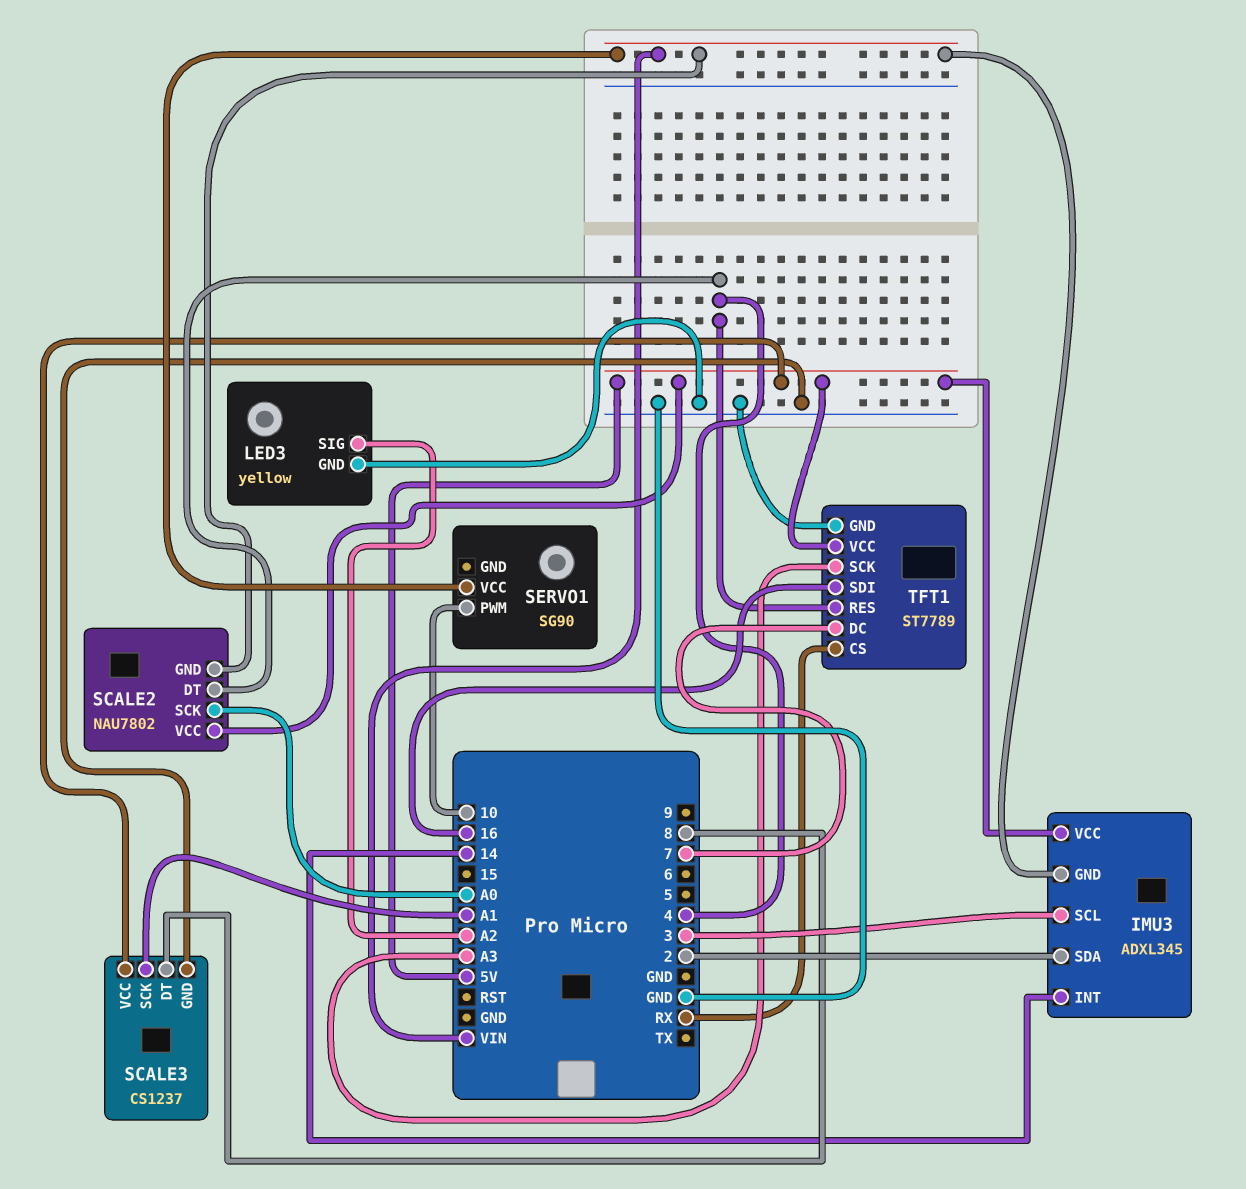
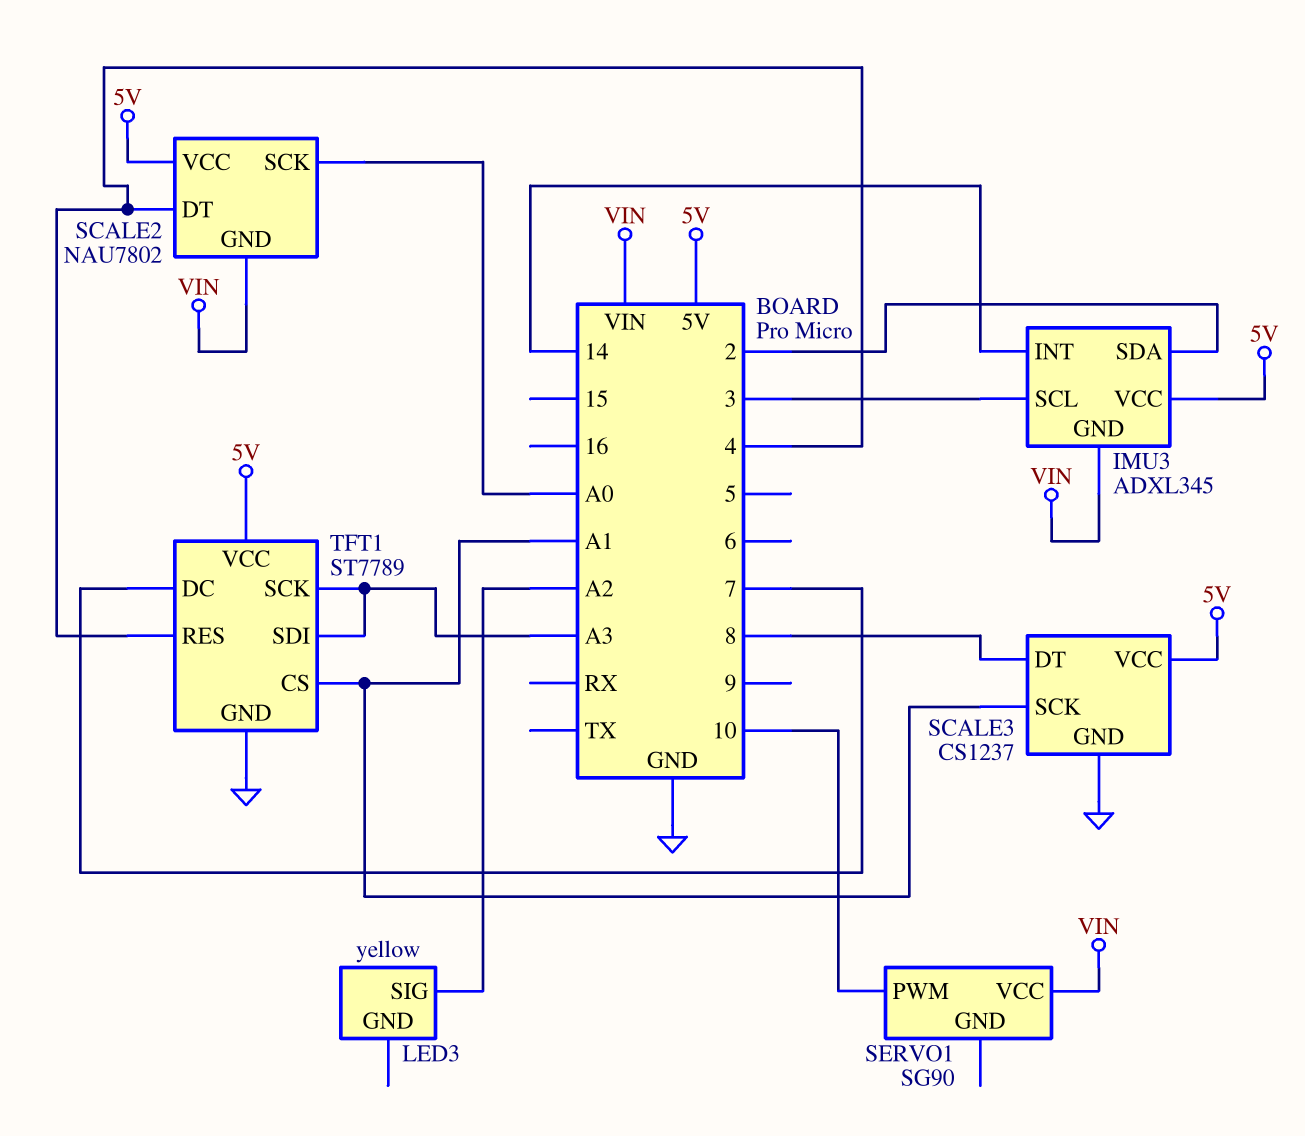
LED3 pin GND: GND -> none
TFT1 pin CS: RX -> A1
TFT1 pin SDI: 16 -> A3

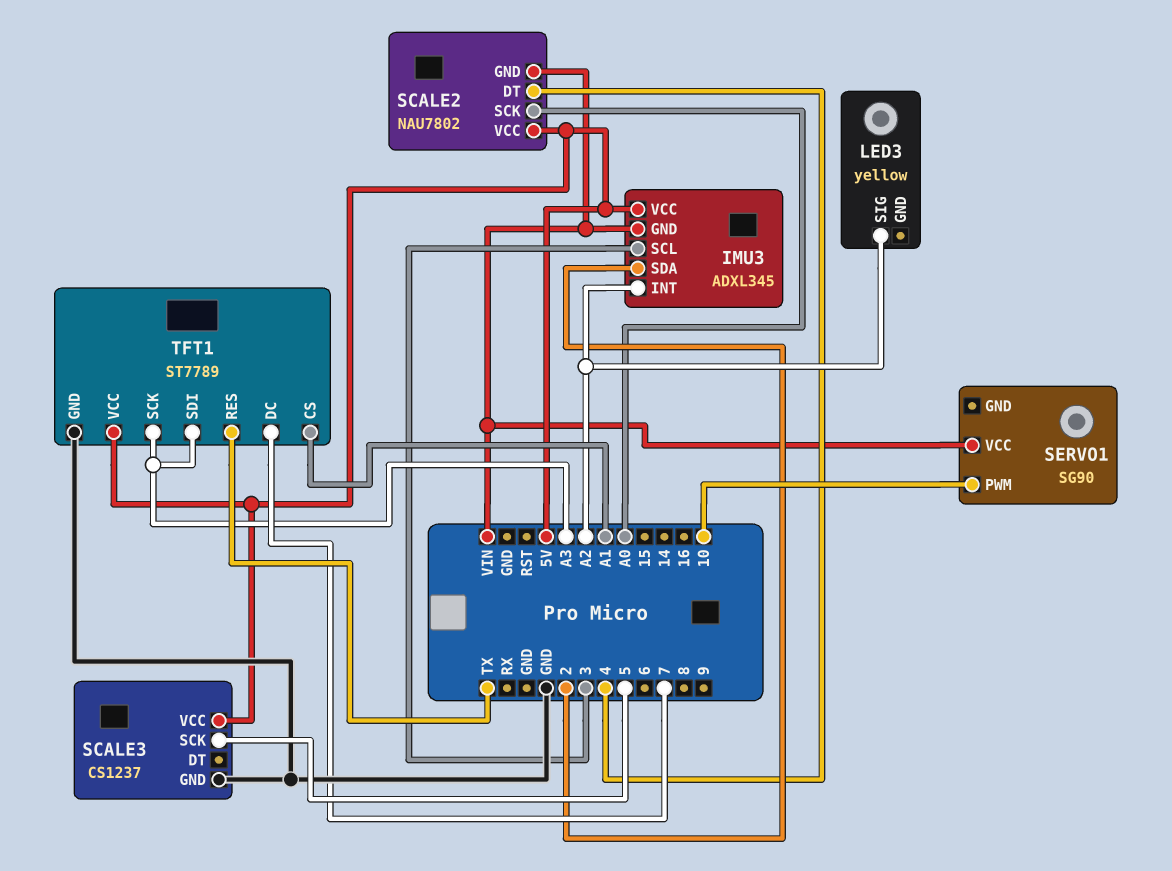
IMU3 pin INT: 14 -> A2
SCALE3 pin DT: 8 -> none
SCALE3 pin SCK: A1 -> 5
TFT1 pin RES: 4 -> TX

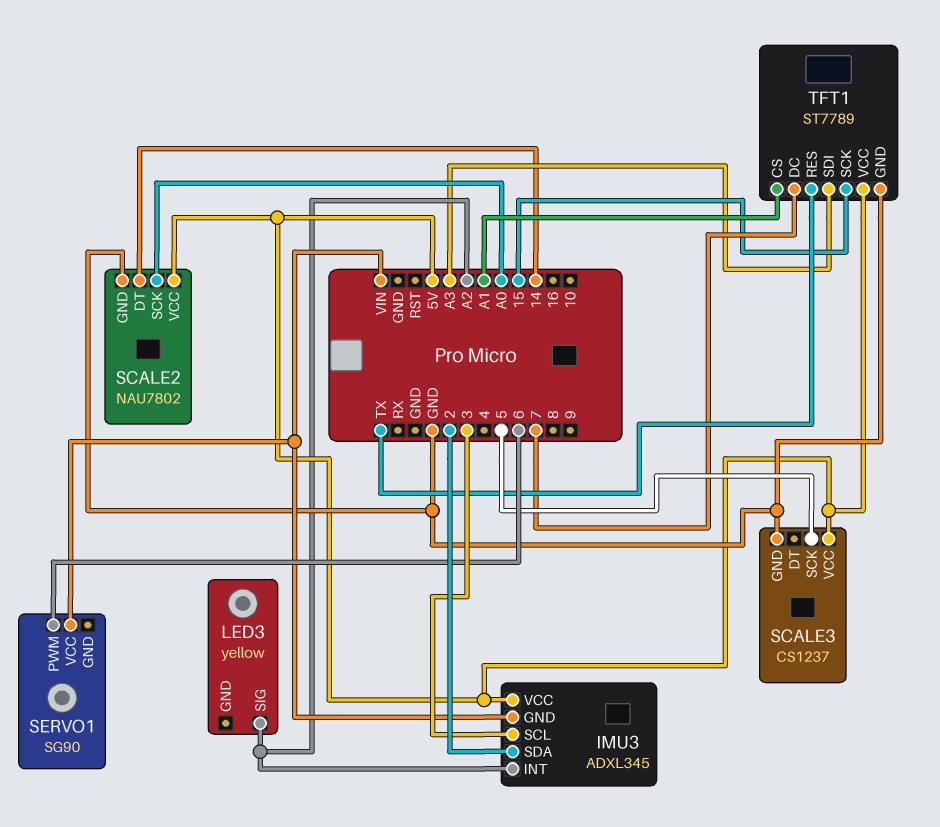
SCALE2 pin DT: 4 -> 14
SCALE2 pin GND: VIN -> GND
SERVO1 pin PWM: 10 -> 6
TFT1 pin SCK: A3 -> 15

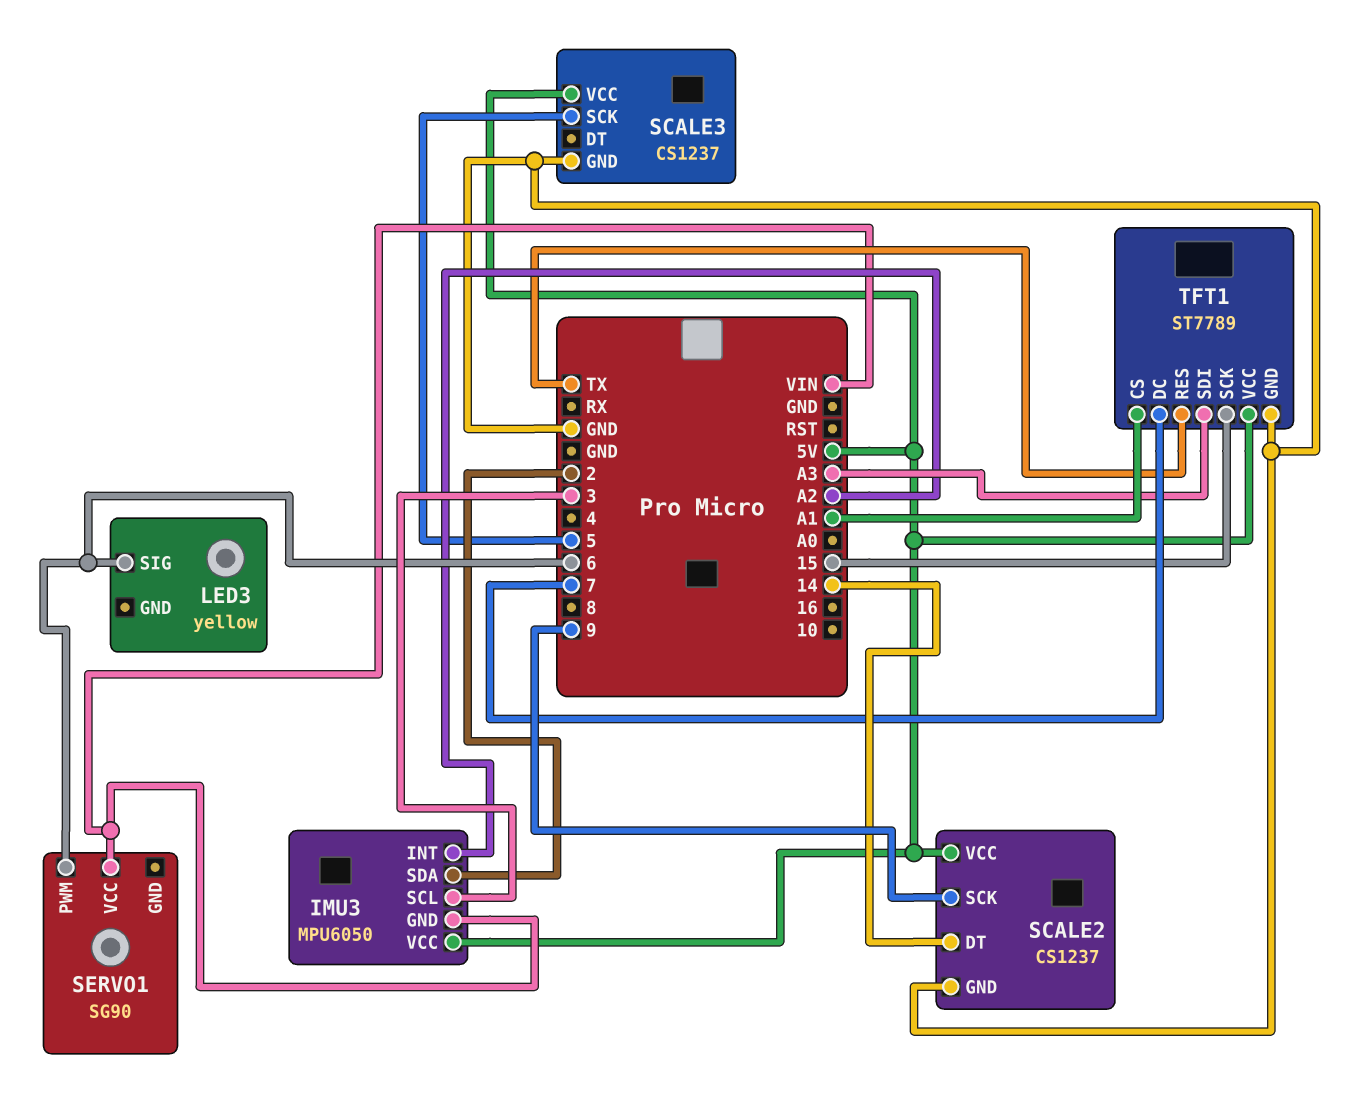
IMU3: ADXL345 -> MPU6050
LED3 pin SIG: A2 -> 6
SCALE2: NAU7802 -> CS1237
SCALE2 pin SCK: A0 -> 9

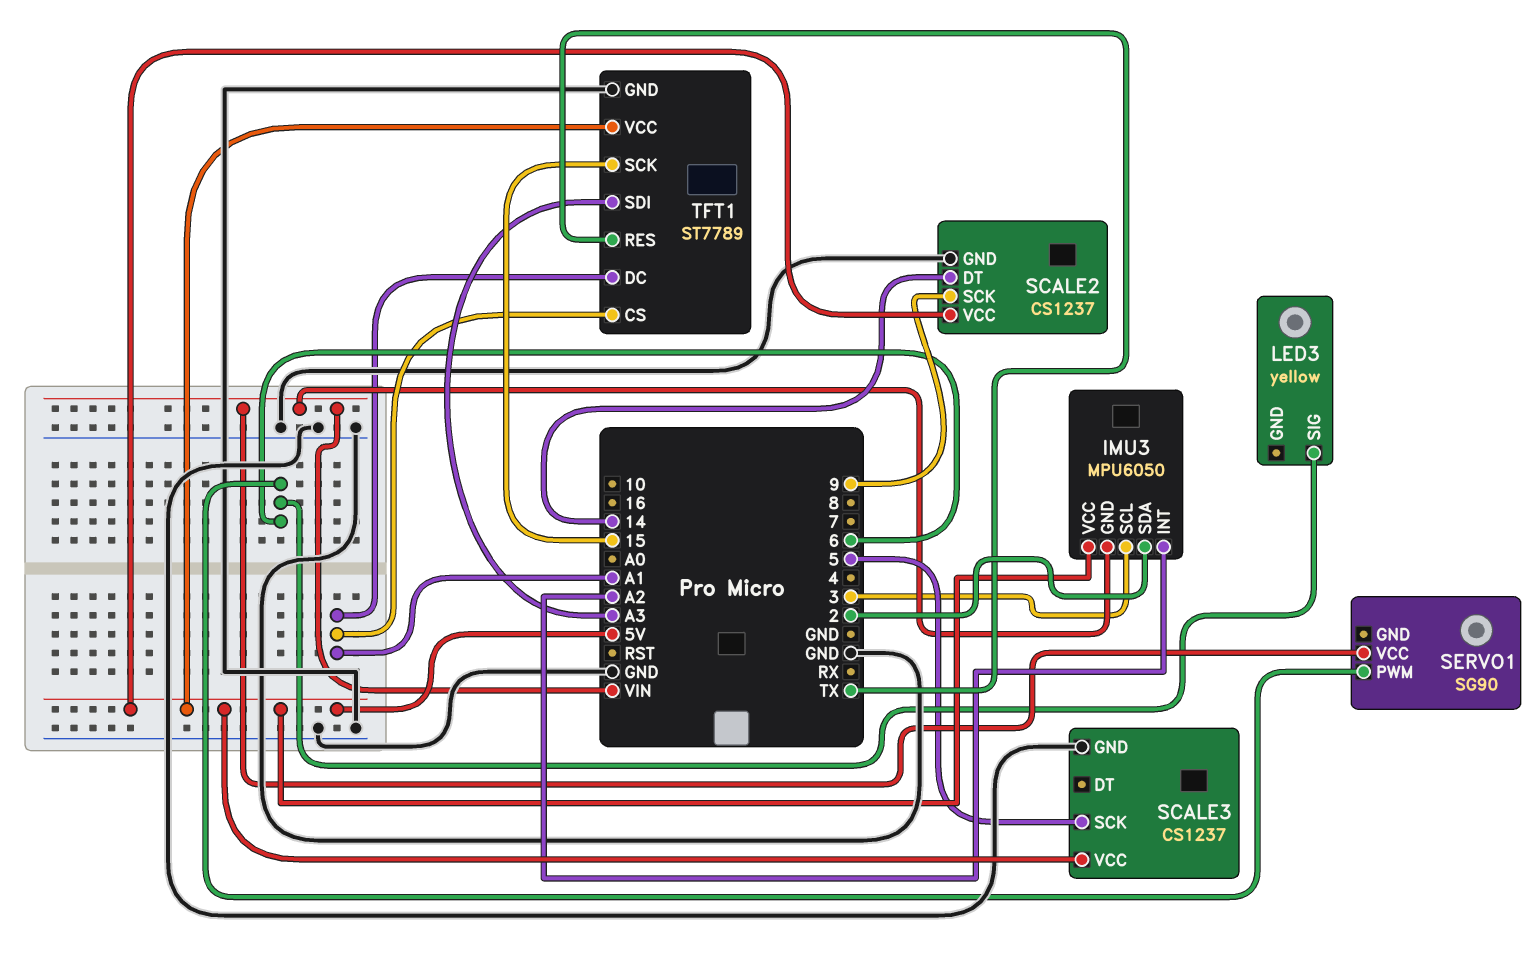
TFT1 pin DC: 7 -> A1

